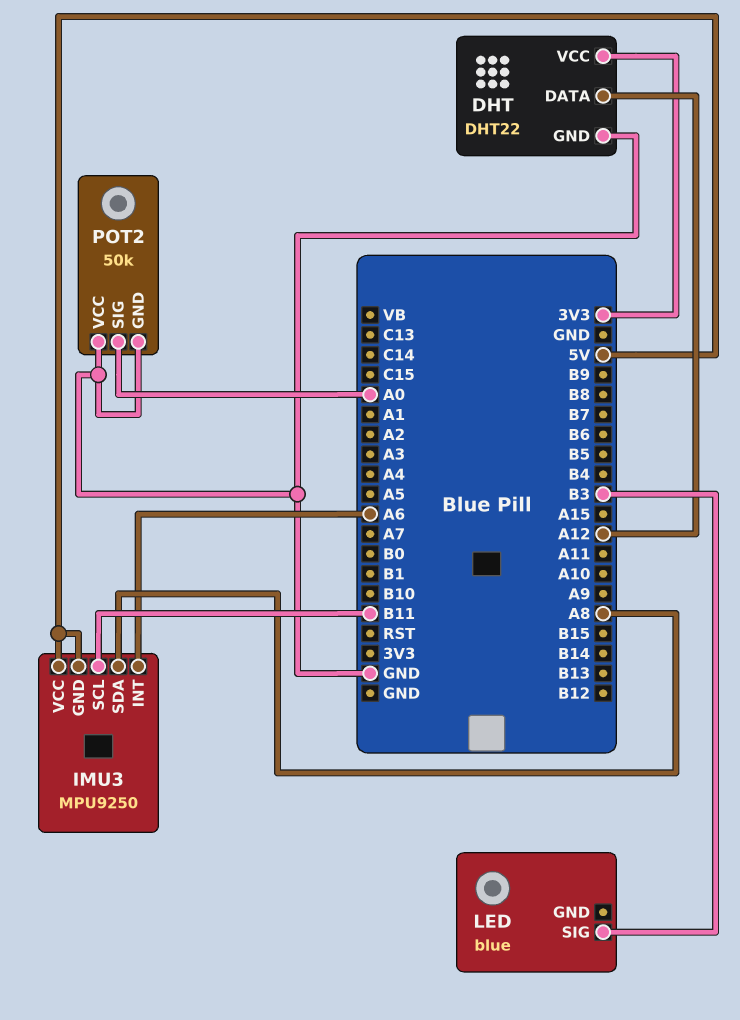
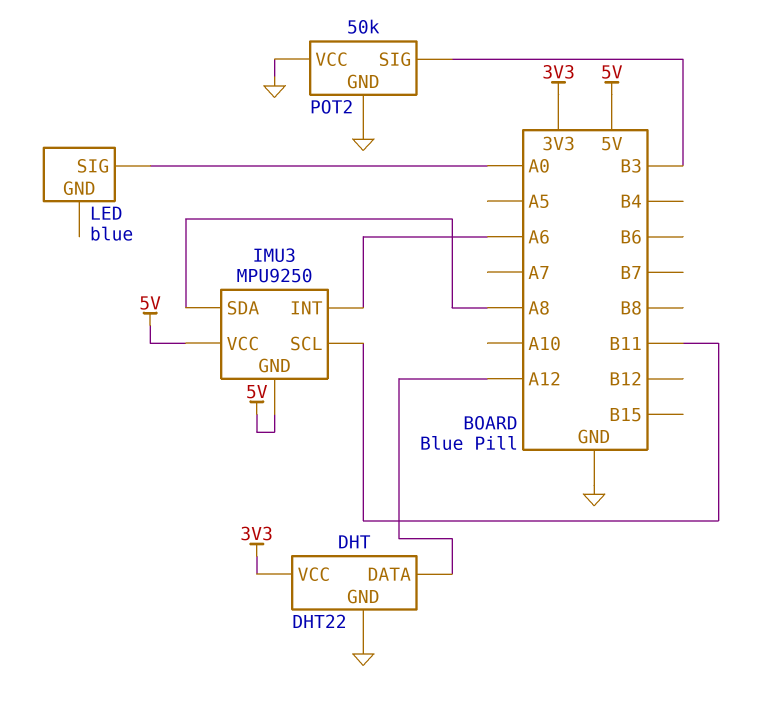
LED pin SIG: B3 -> A0
POT2 pin SIG: A0 -> B3

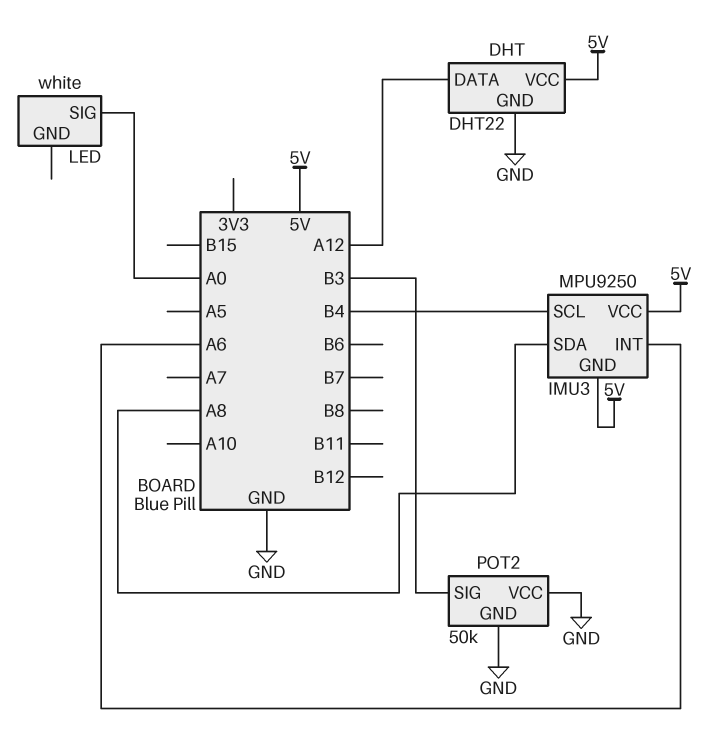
DHT pin VCC: 3V3 -> 5V
IMU3 pin SCL: B11 -> B4
LED: blue -> white

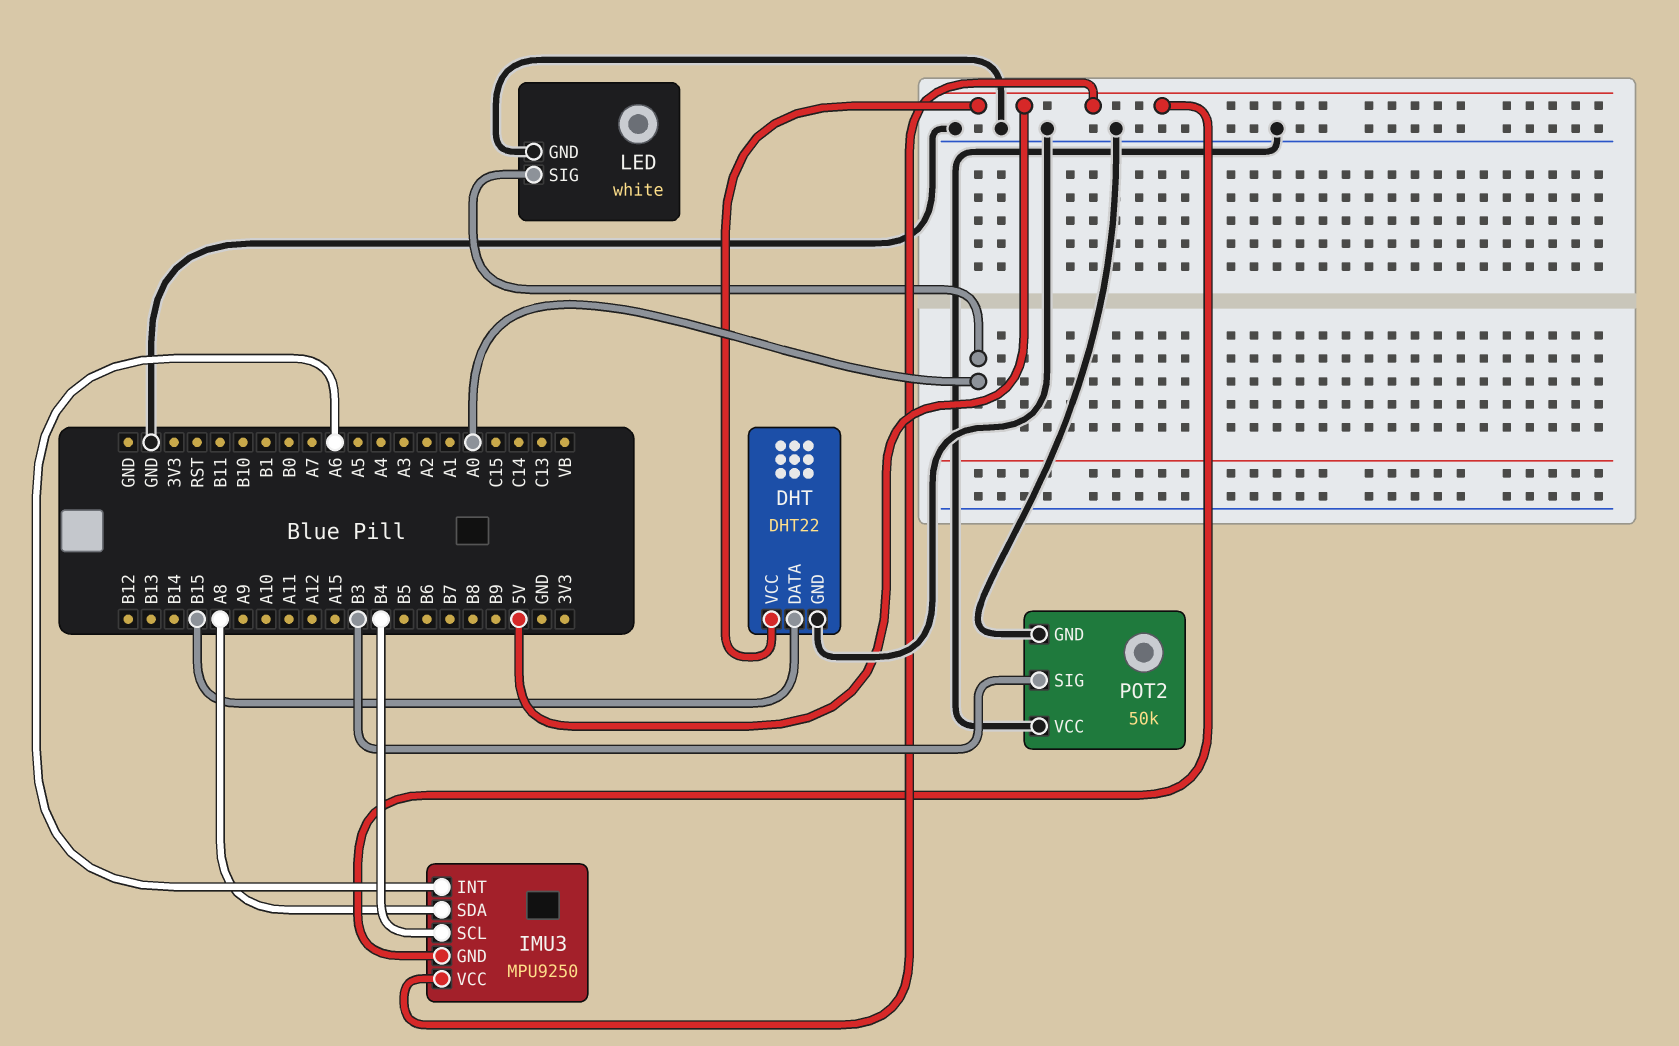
DHT pin DATA: A12 -> B15
LED pin GND: none -> GND

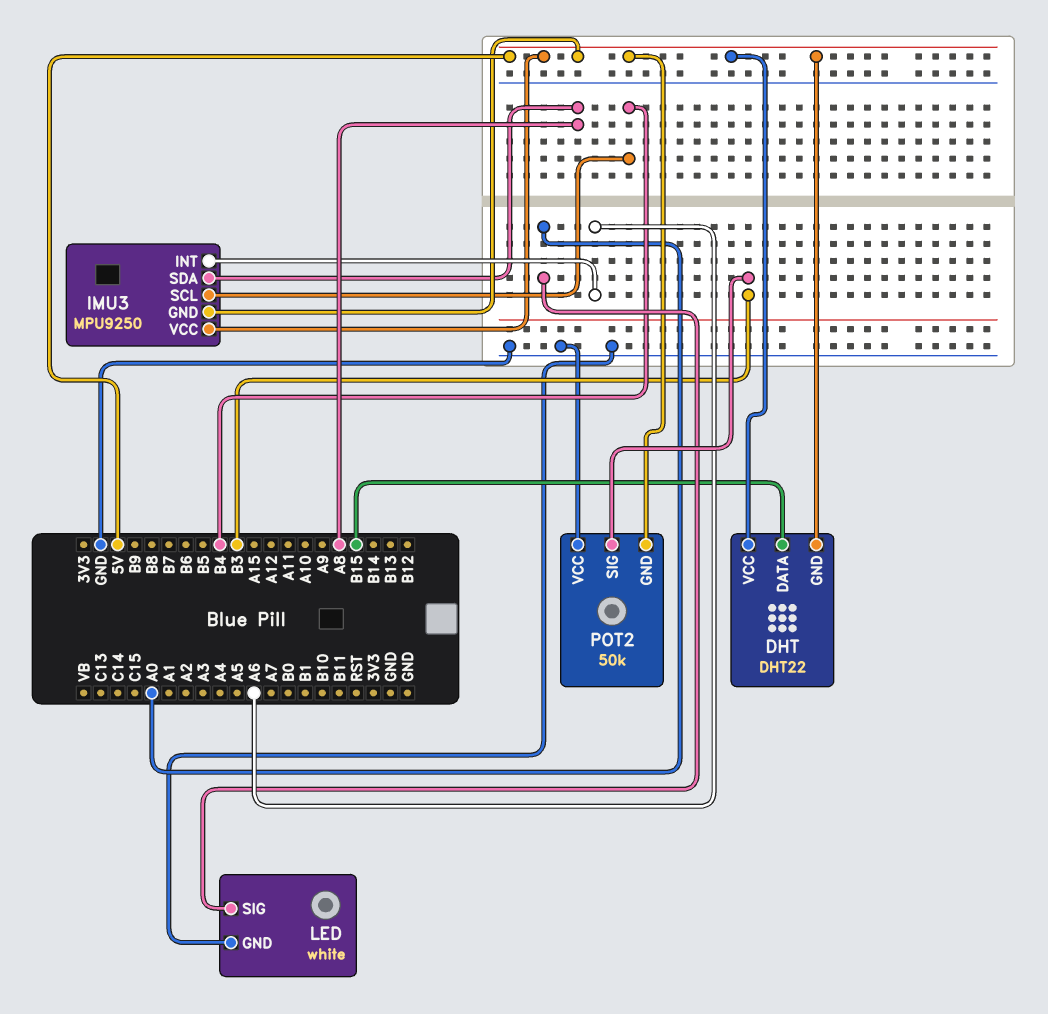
DHT pin GND: GND -> 5V
POT2 pin GND: GND -> 5V

